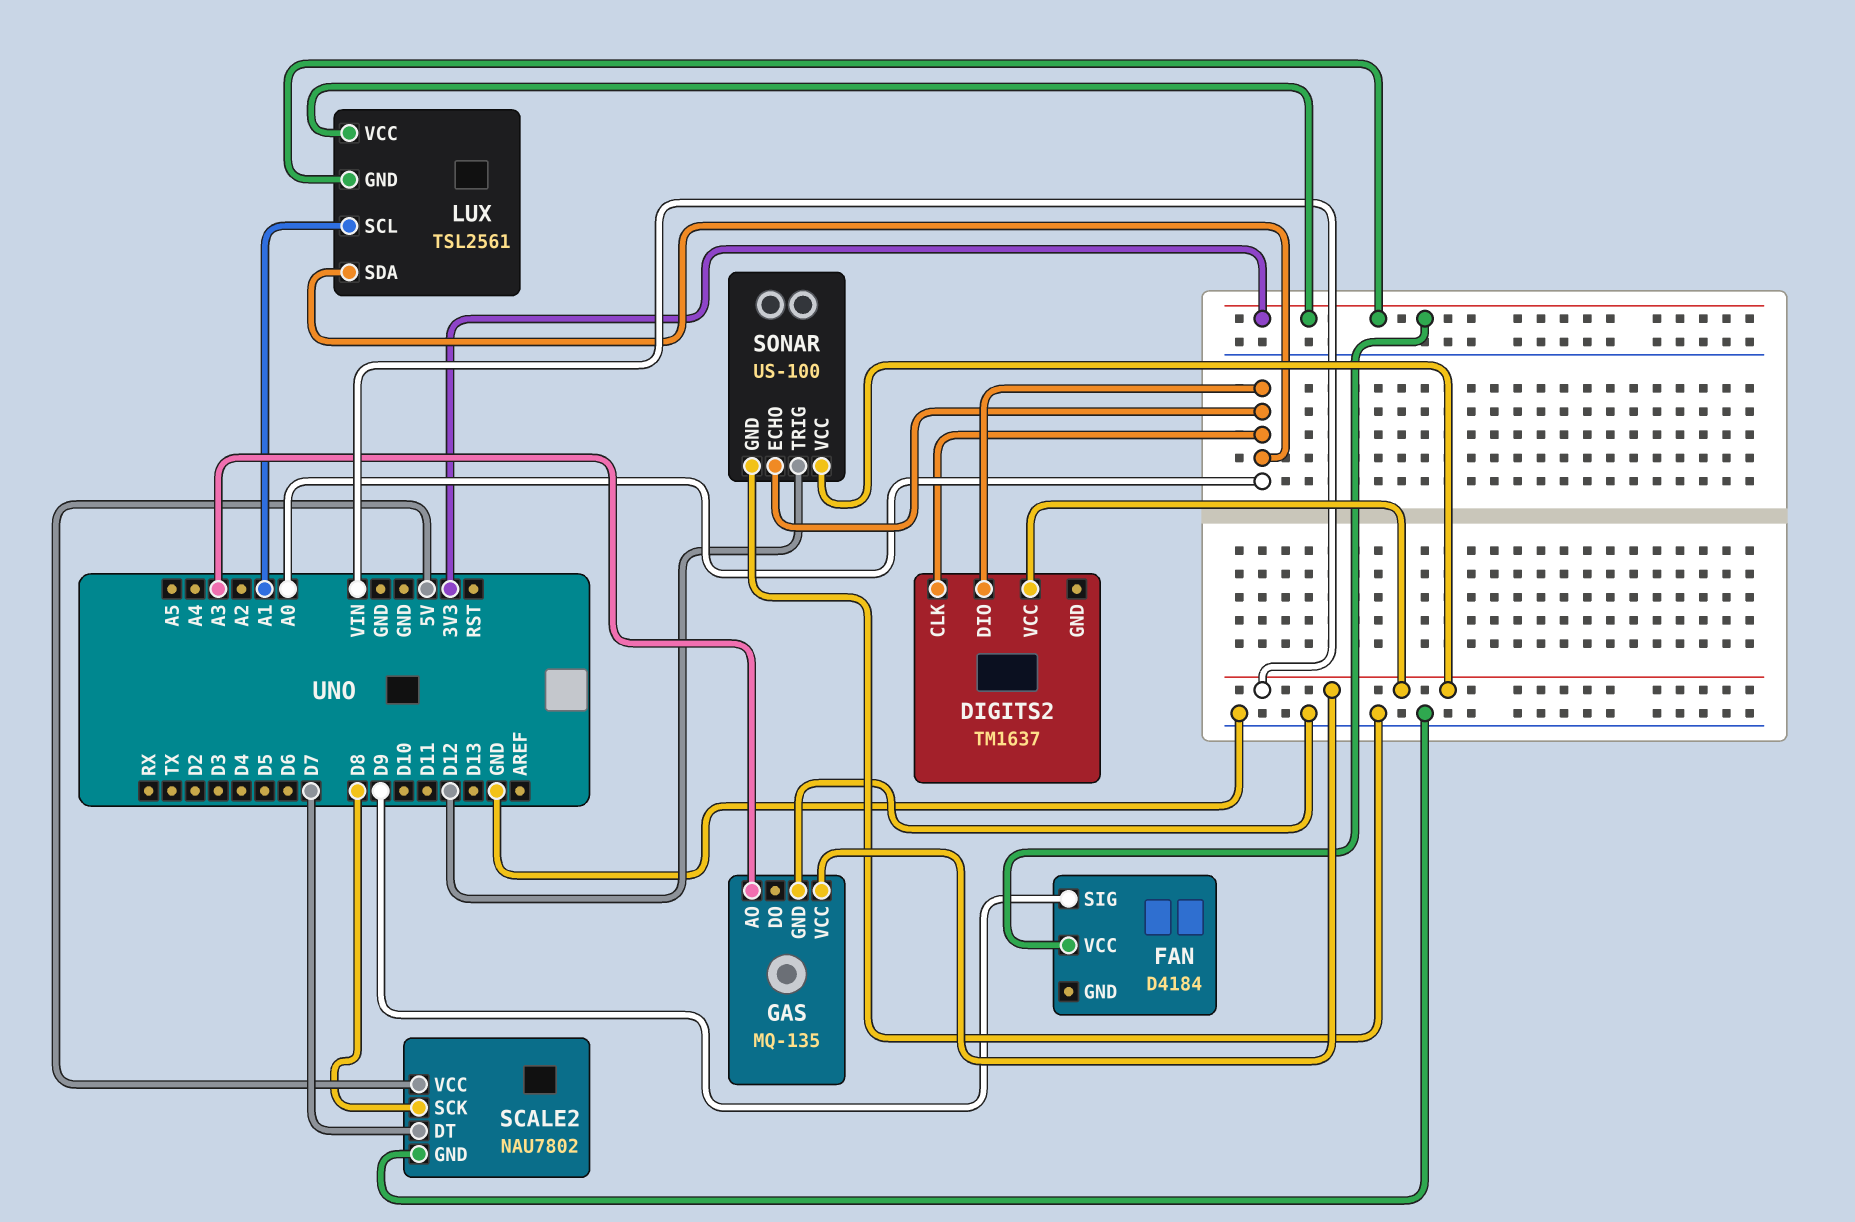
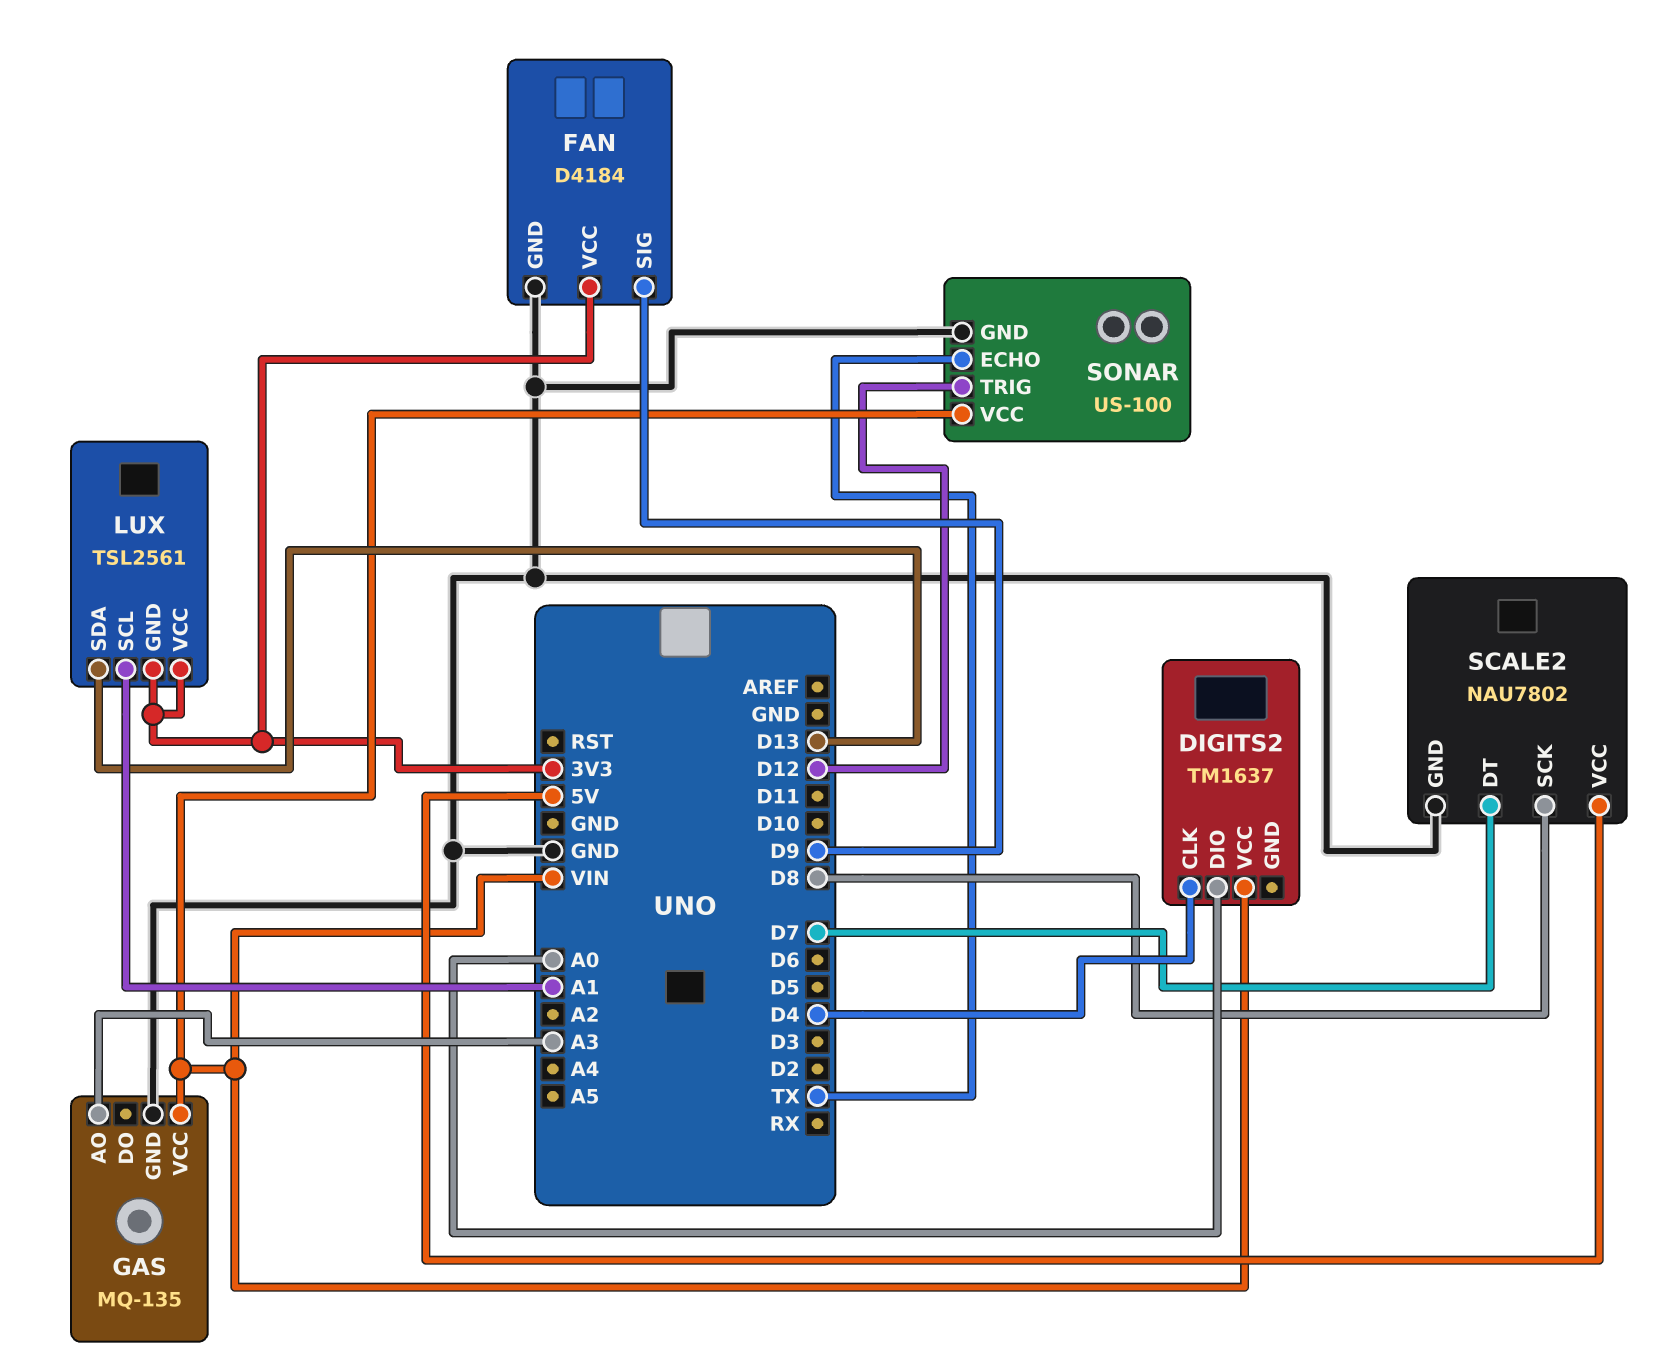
DIGITS2 pin CLK: A0 -> D4
FAN pin GND: none -> GND
LUX pin SDA: A0 -> D13
SONAR pin ECHO: A0 -> TX

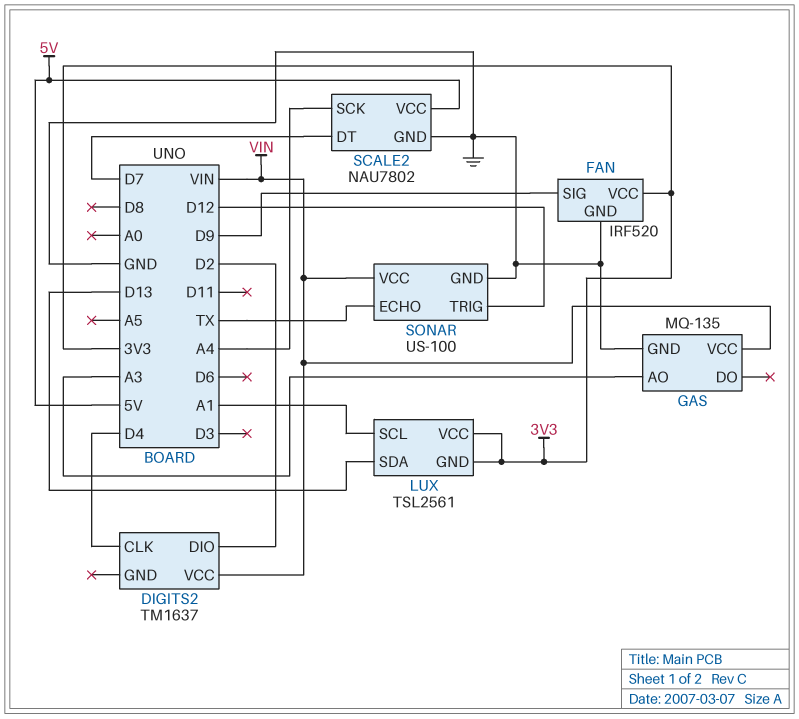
DIGITS2 pin DIO: A0 -> D2
FAN: D4184 -> IRF520
SCALE2 pin SCK: D8 -> A4

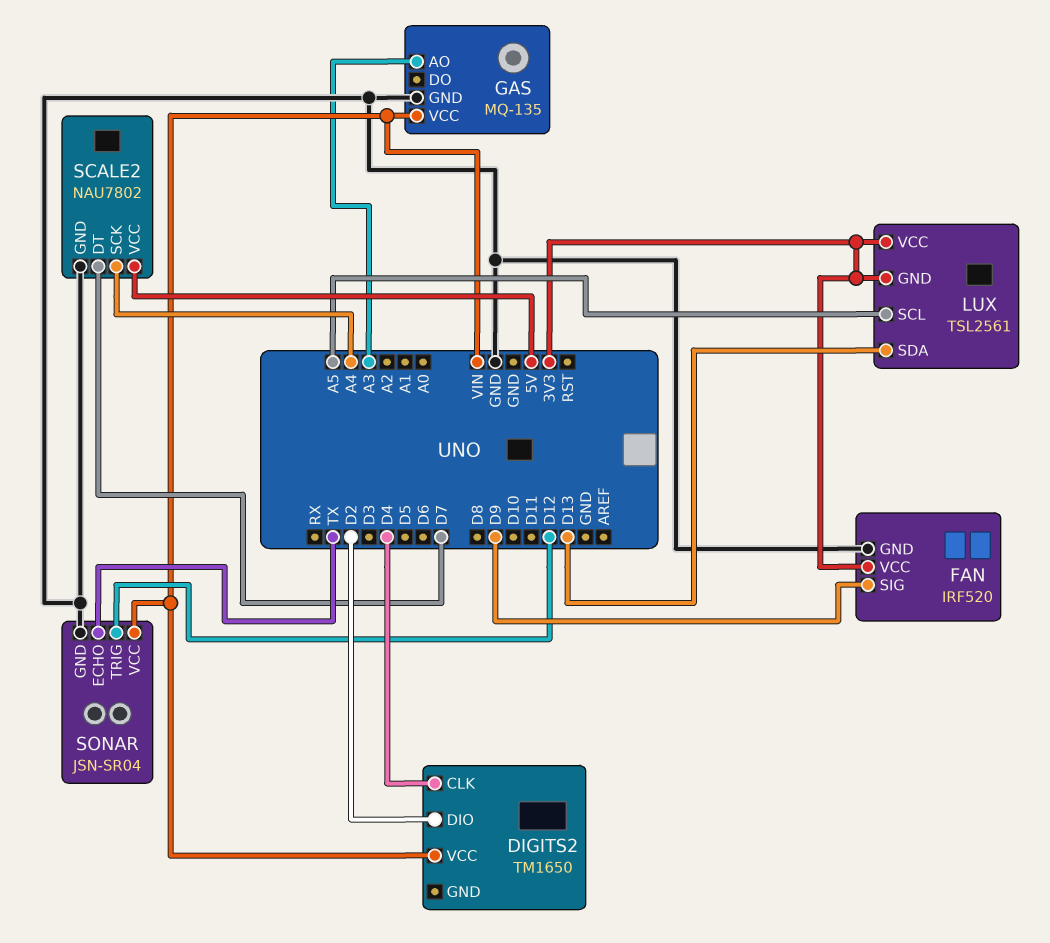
DIGITS2: TM1637 -> TM1650
LUX pin SCL: A1 -> A5
SONAR: US-100 -> JSN-SR04

